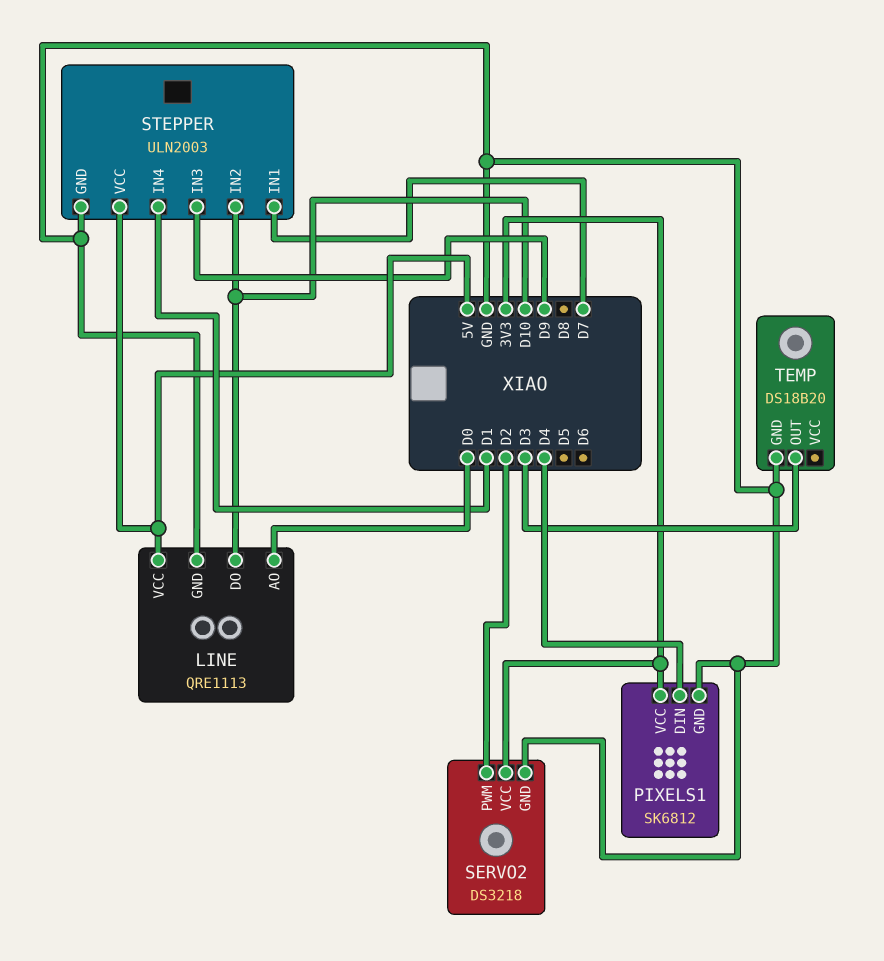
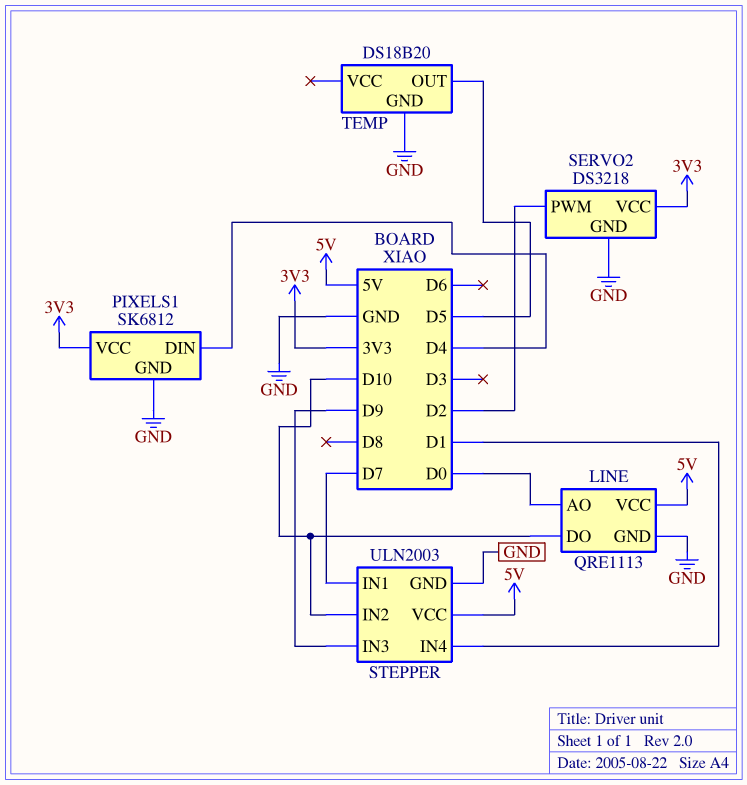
TEMP pin OUT: D3 -> D5

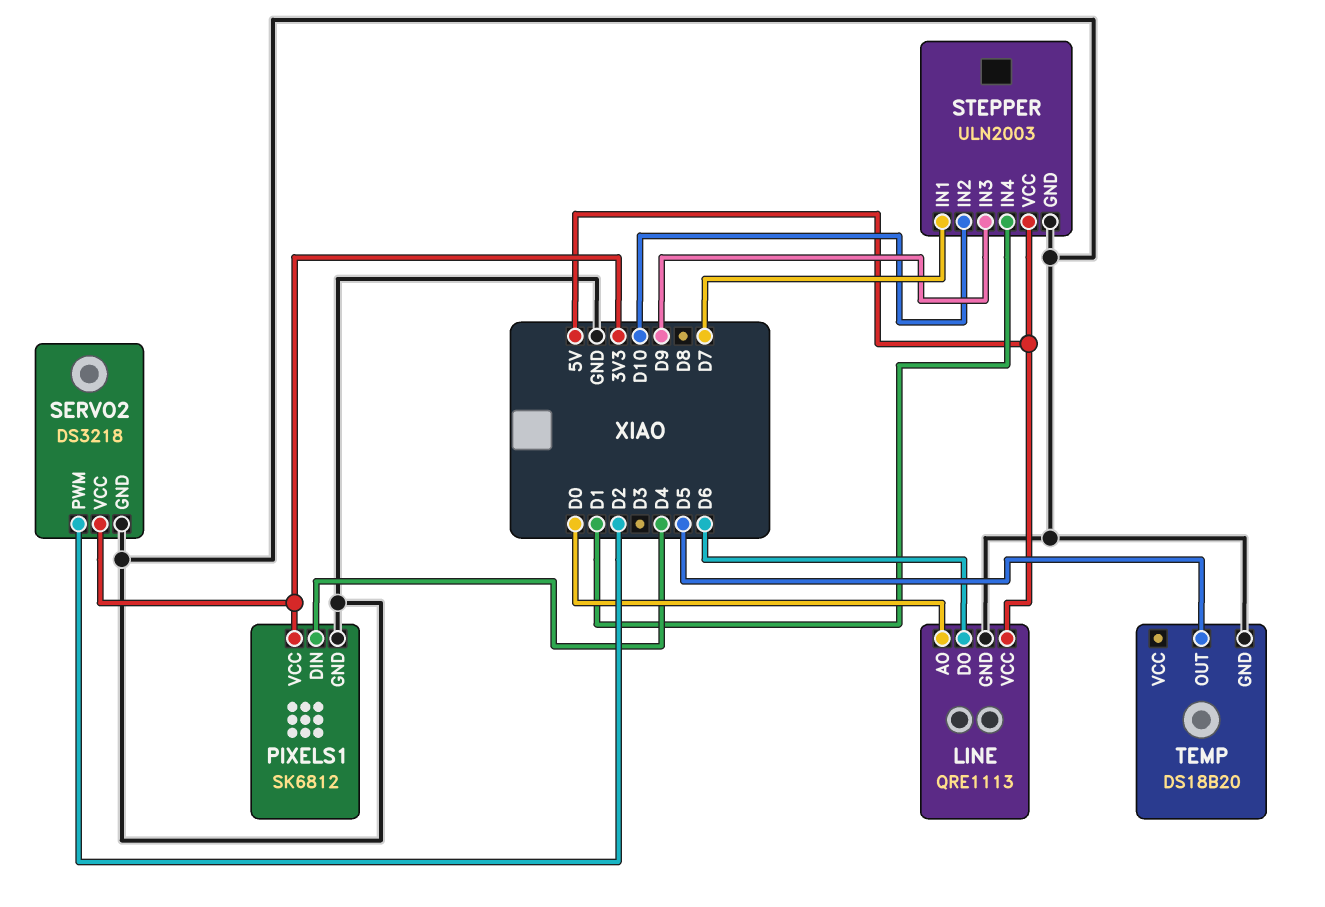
LINE pin DO: D10 -> D6

